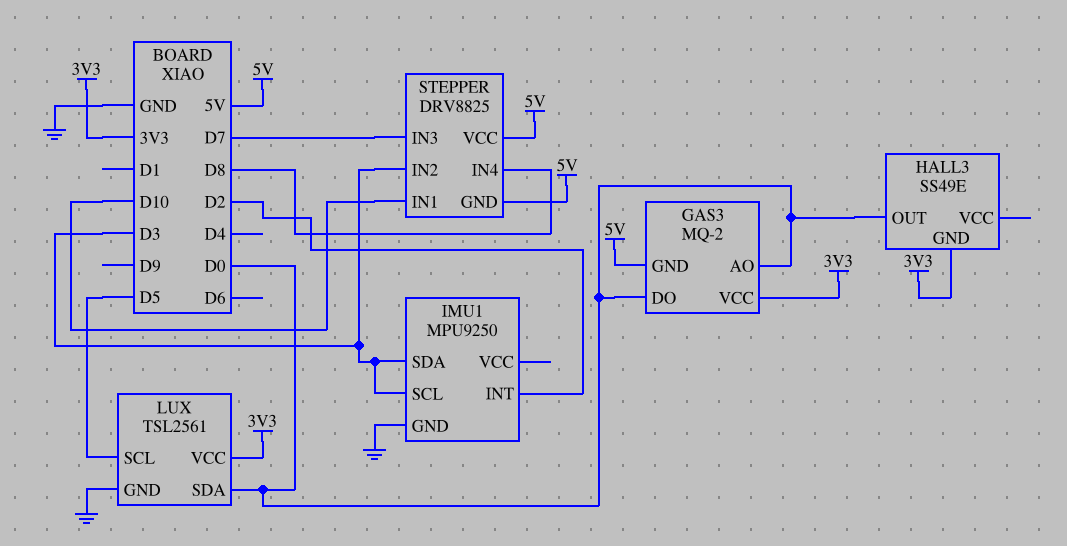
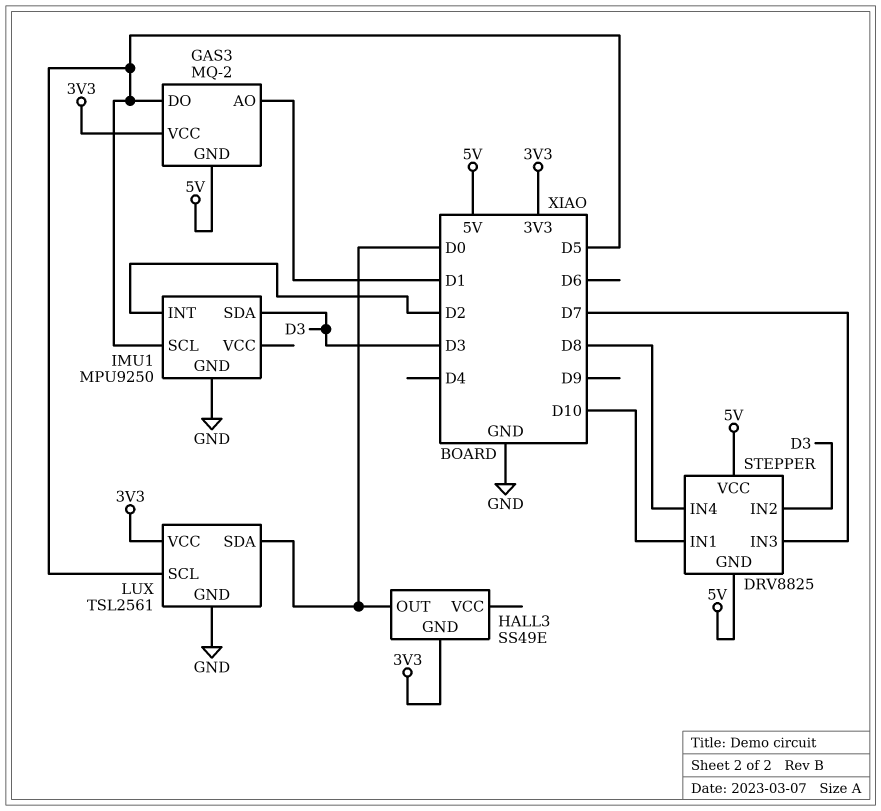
GAS3 pin AO: D0 -> D1
GAS3 pin DO: D0 -> D5
IMU1 pin SCL: D3 -> D5

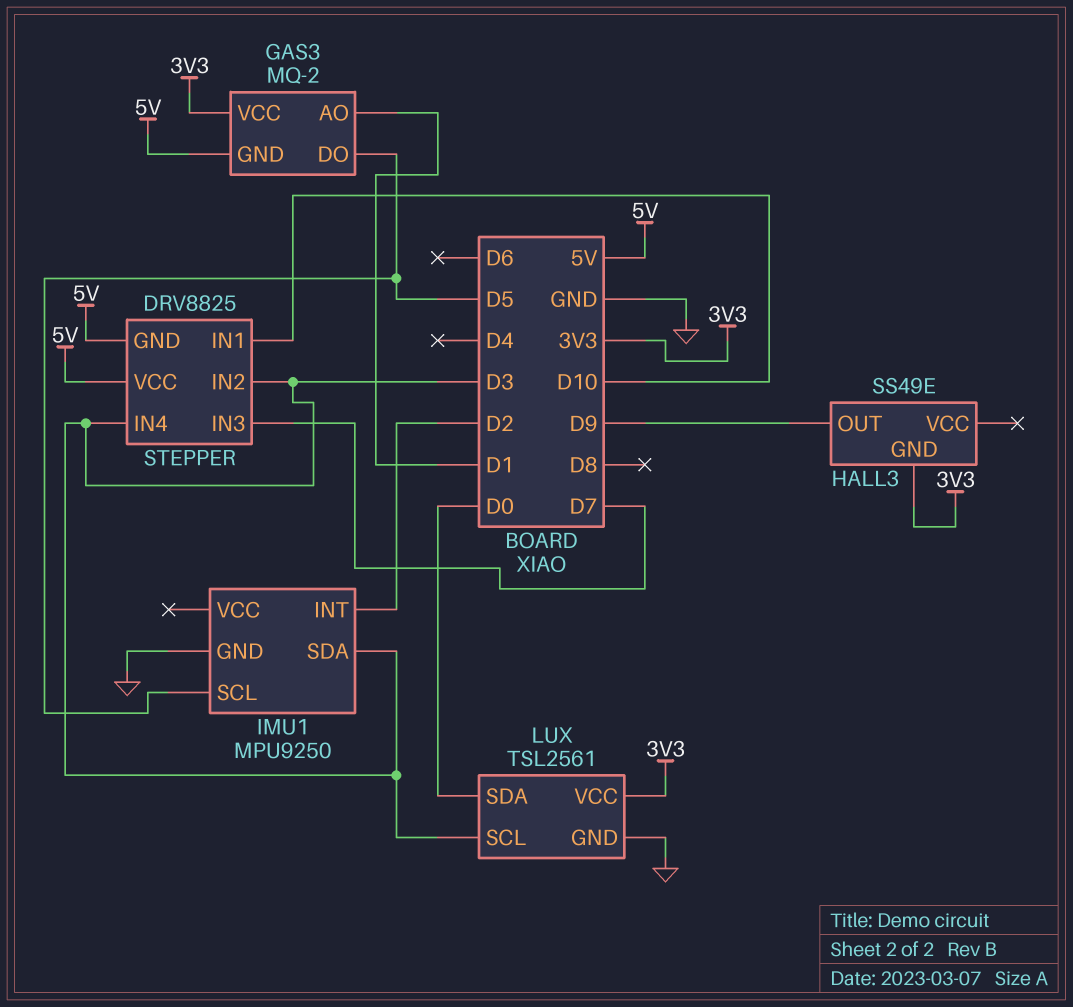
HALL3 pin OUT: D0 -> D9
LUX pin SCL: D5 -> D3
STEPPER pin IN4: D8 -> D3

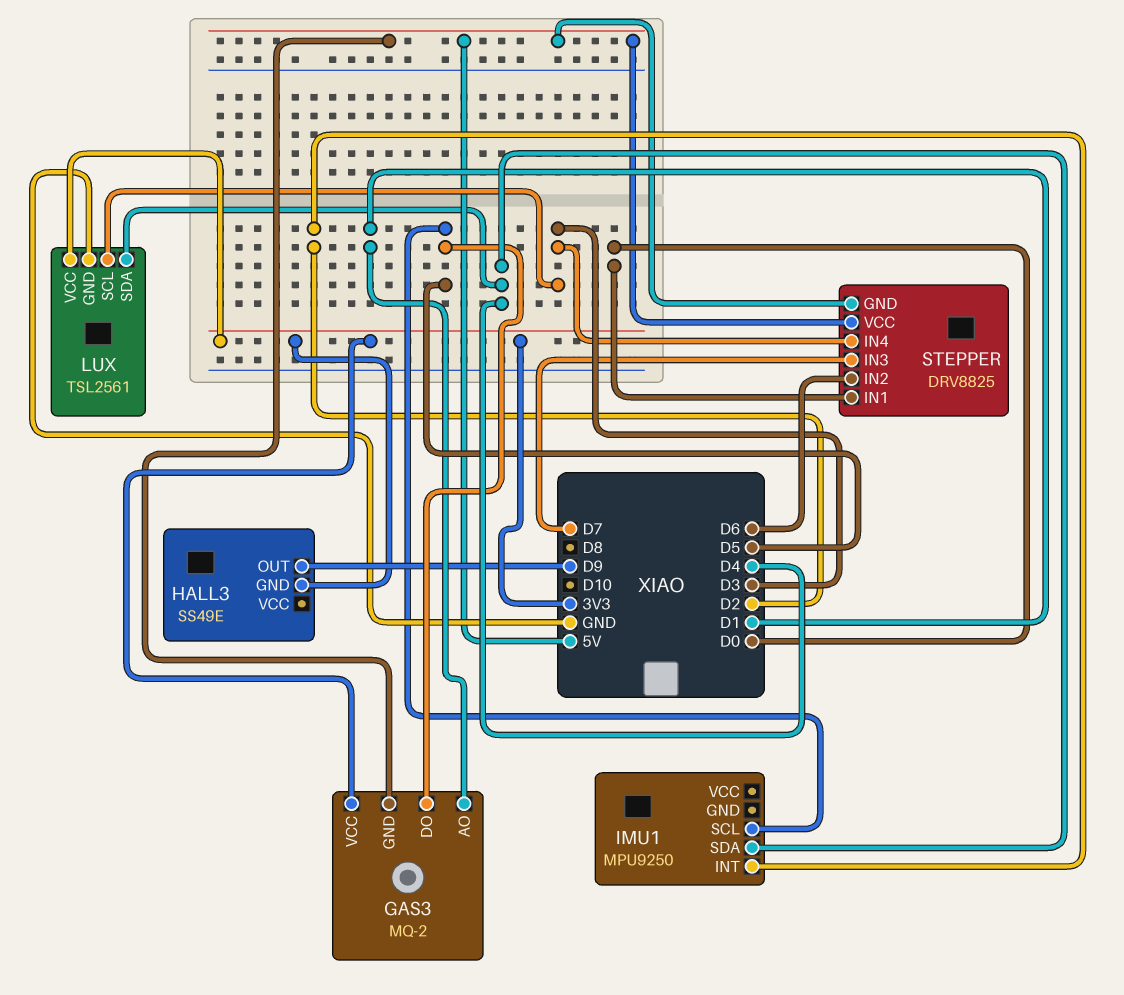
IMU1 pin GND: GND -> none
IMU1 pin SDA: D3 -> D4
LUX pin SDA: D0 -> D4
STEPPER pin IN1: D10 -> D0
STEPPER pin IN2: D3 -> D6

